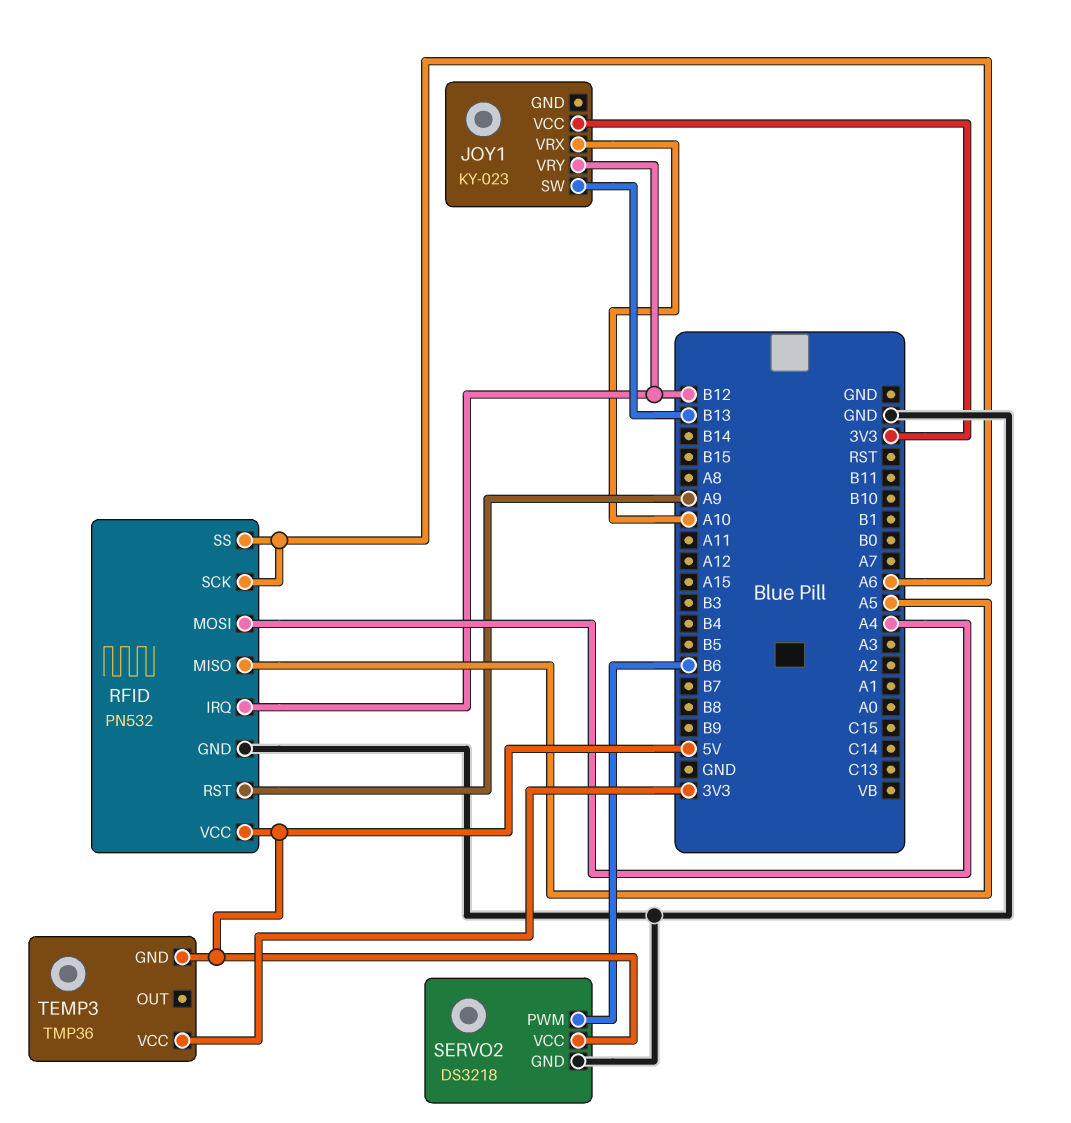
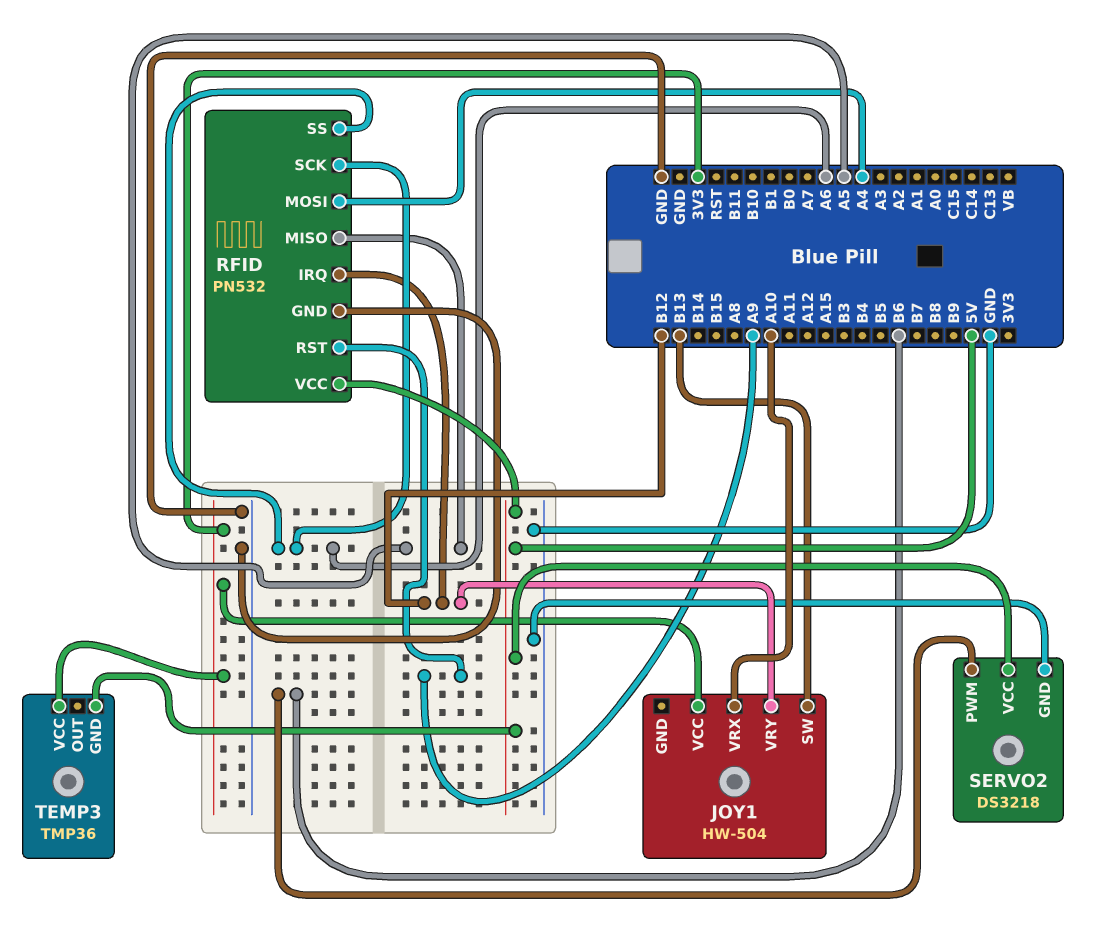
JOY1: KY-023 -> HW-504

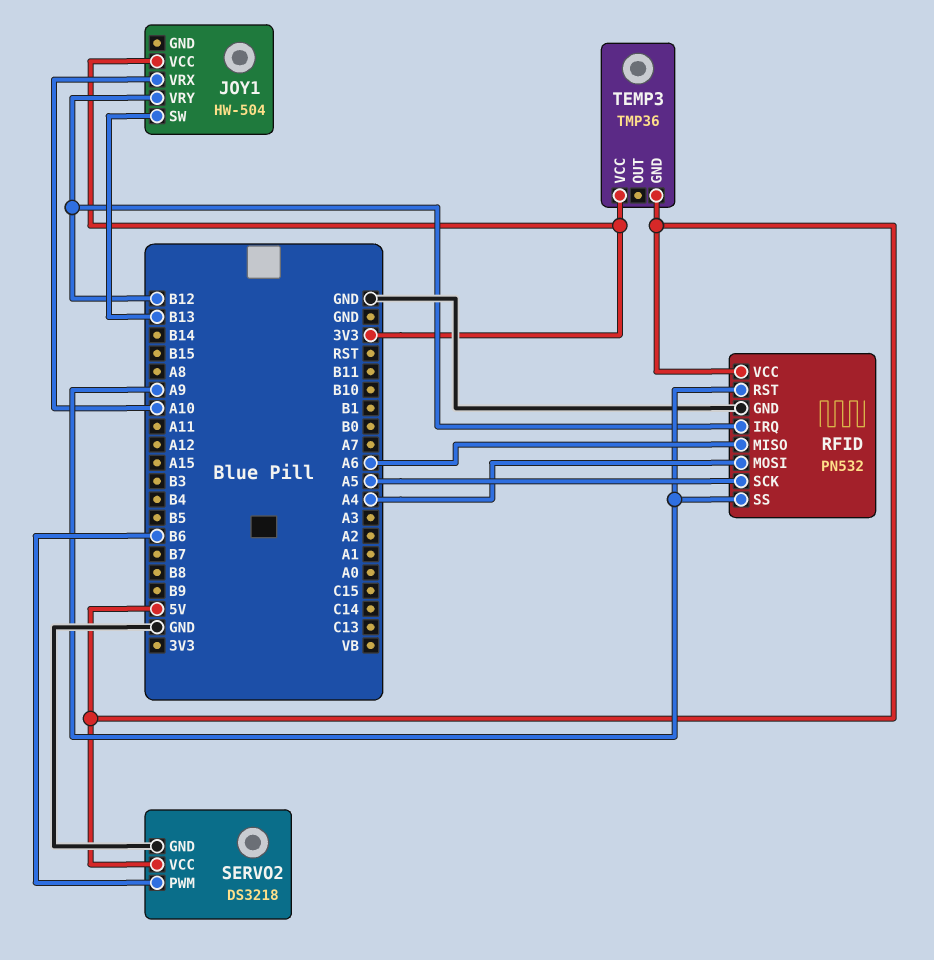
RFID pin MISO: A5 -> A6
RFID pin SCK: A6 -> A5
RFID pin SS: A6 -> A9

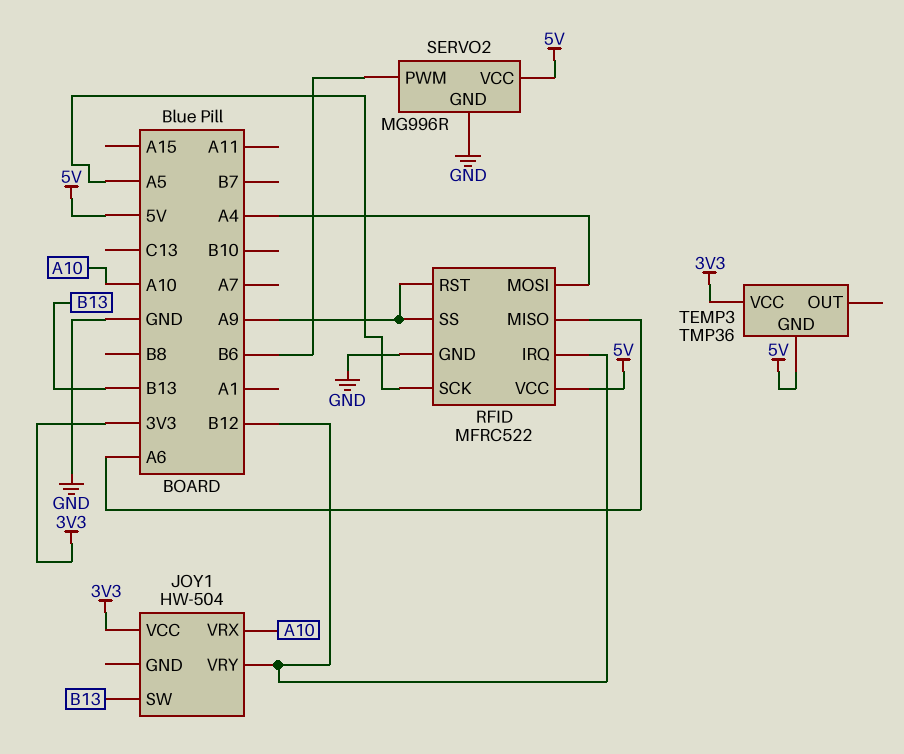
RFID: PN532 -> MFRC522
SERVO2: DS3218 -> MG996R

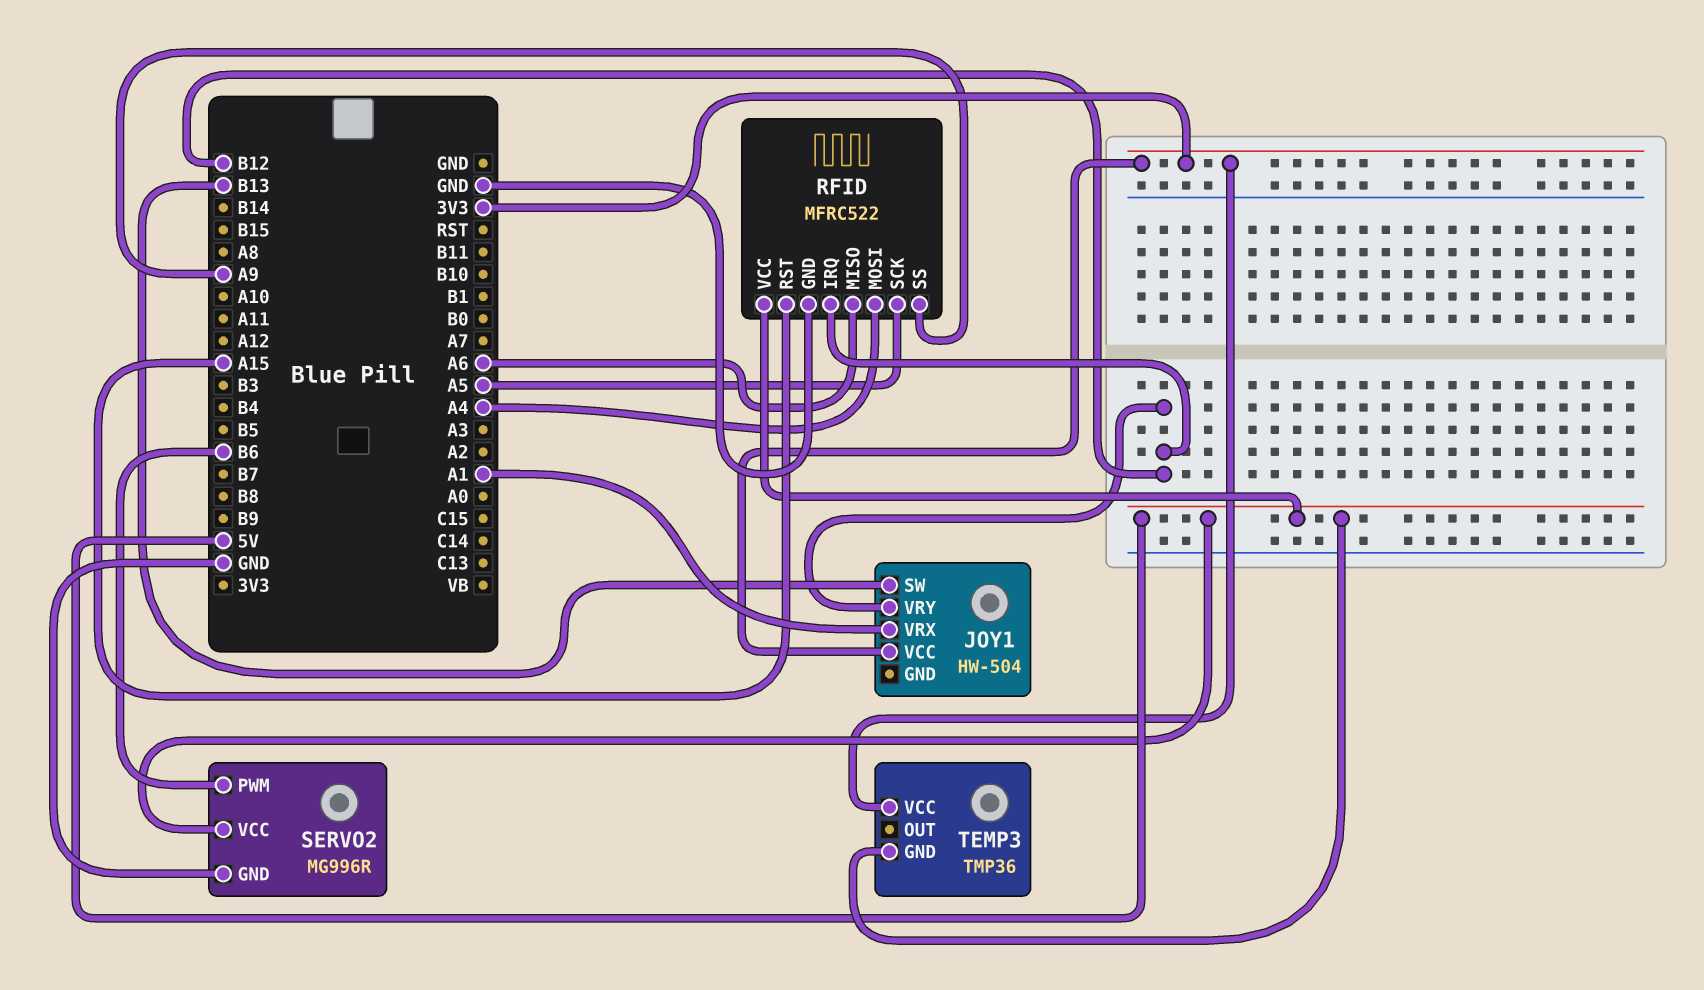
JOY1 pin VRX: A10 -> A1
RFID pin RST: A9 -> A15

